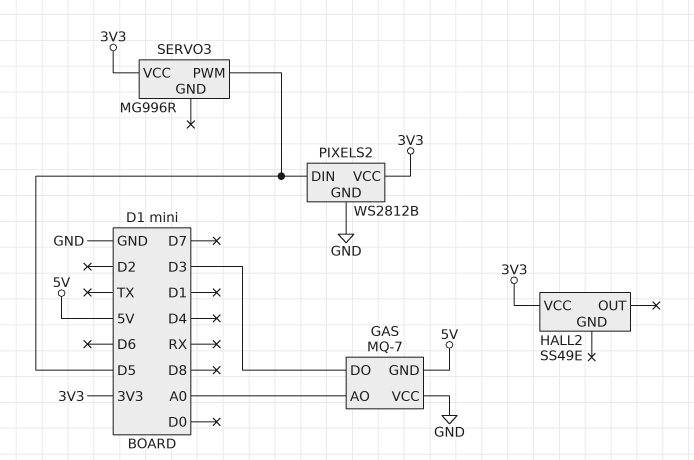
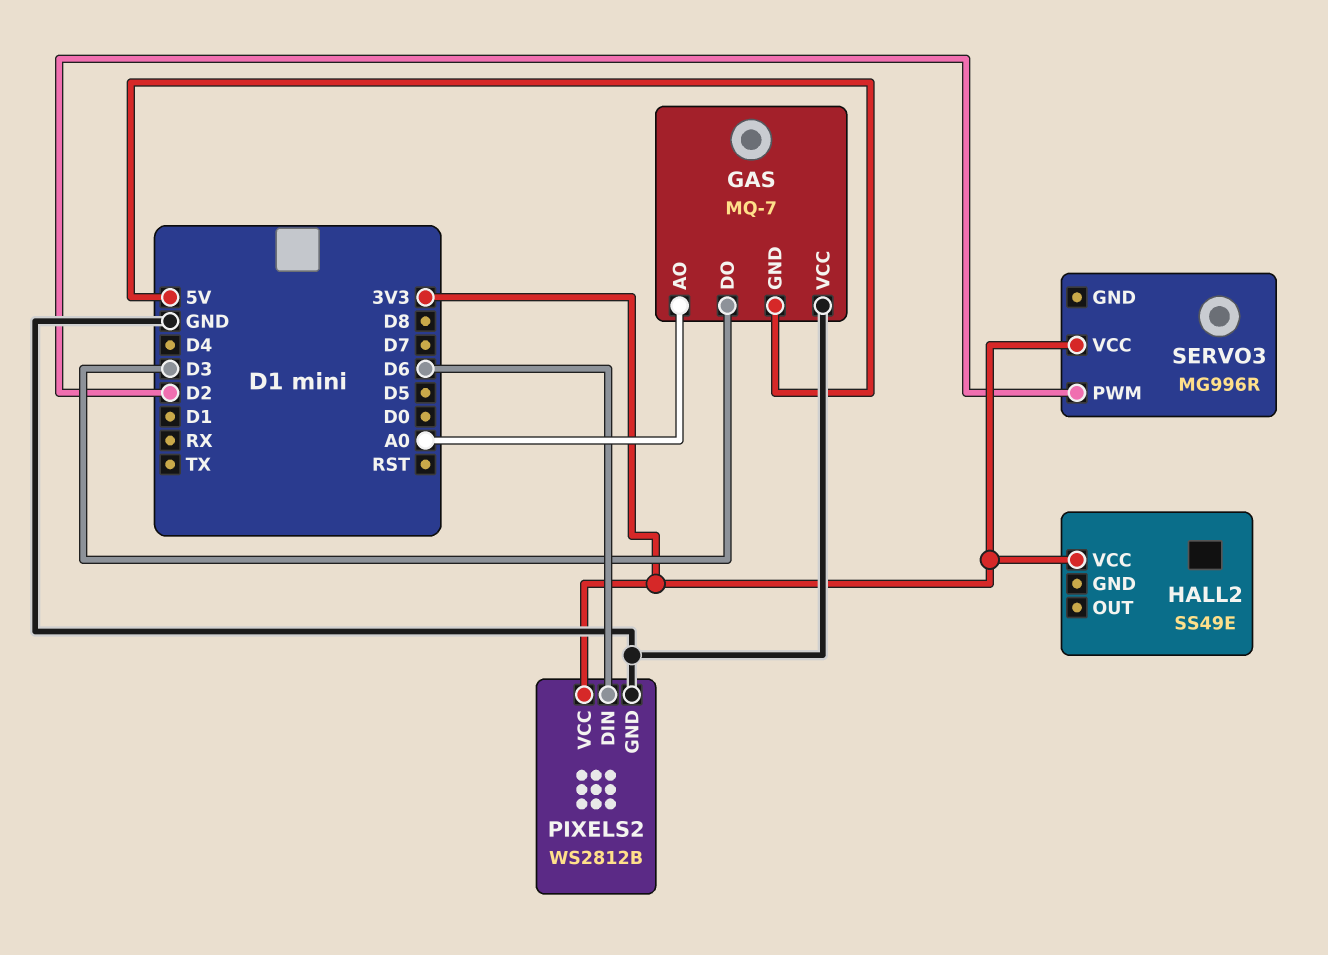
PIXELS2 pin DIN: D5 -> D6
SERVO3 pin PWM: D5 -> D2

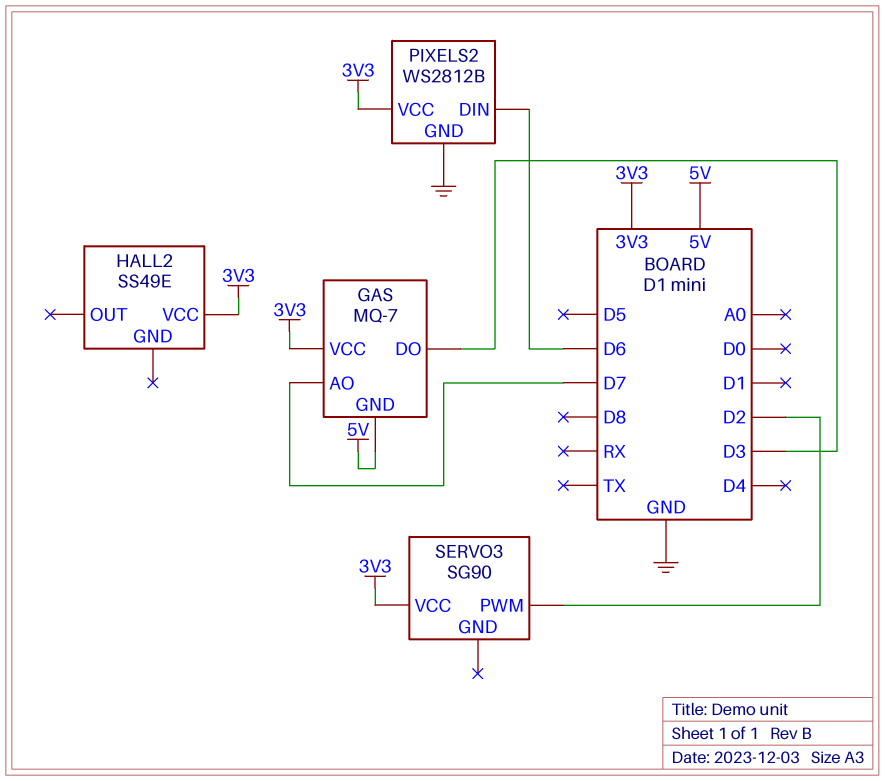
GAS pin AO: A0 -> D7
GAS pin VCC: GND -> 3V3
SERVO3: MG996R -> SG90

